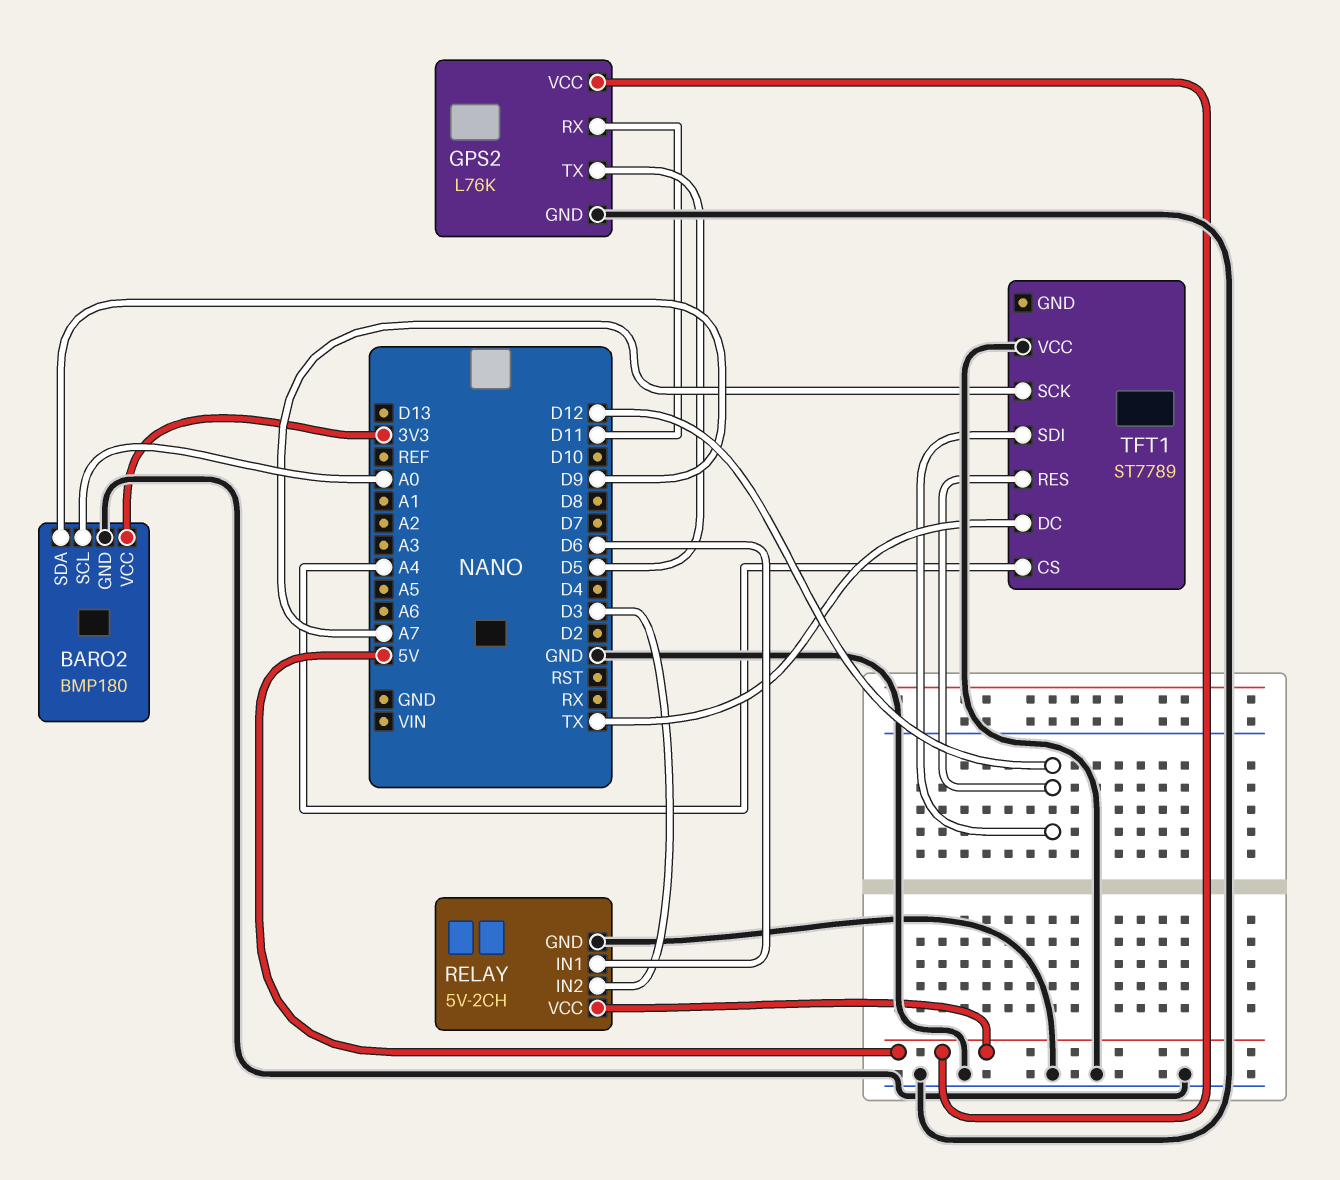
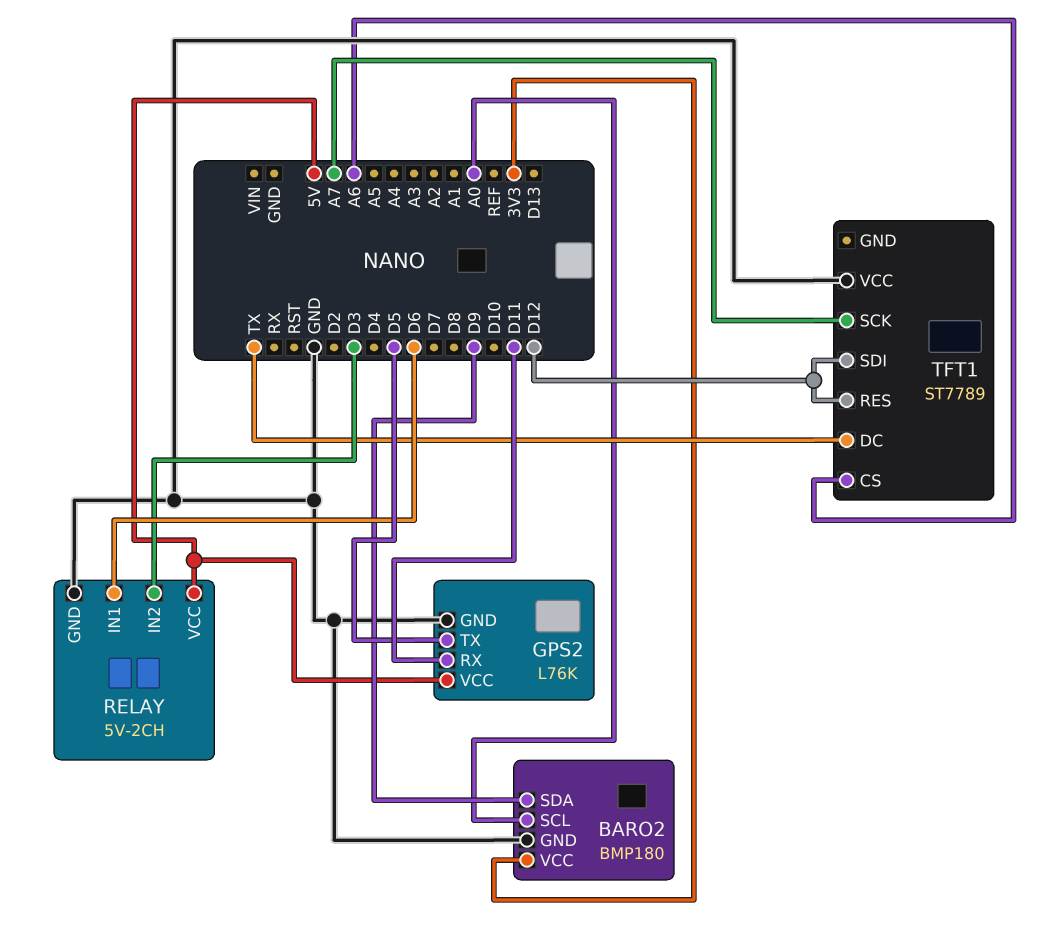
TFT1 pin CS: A4 -> A6

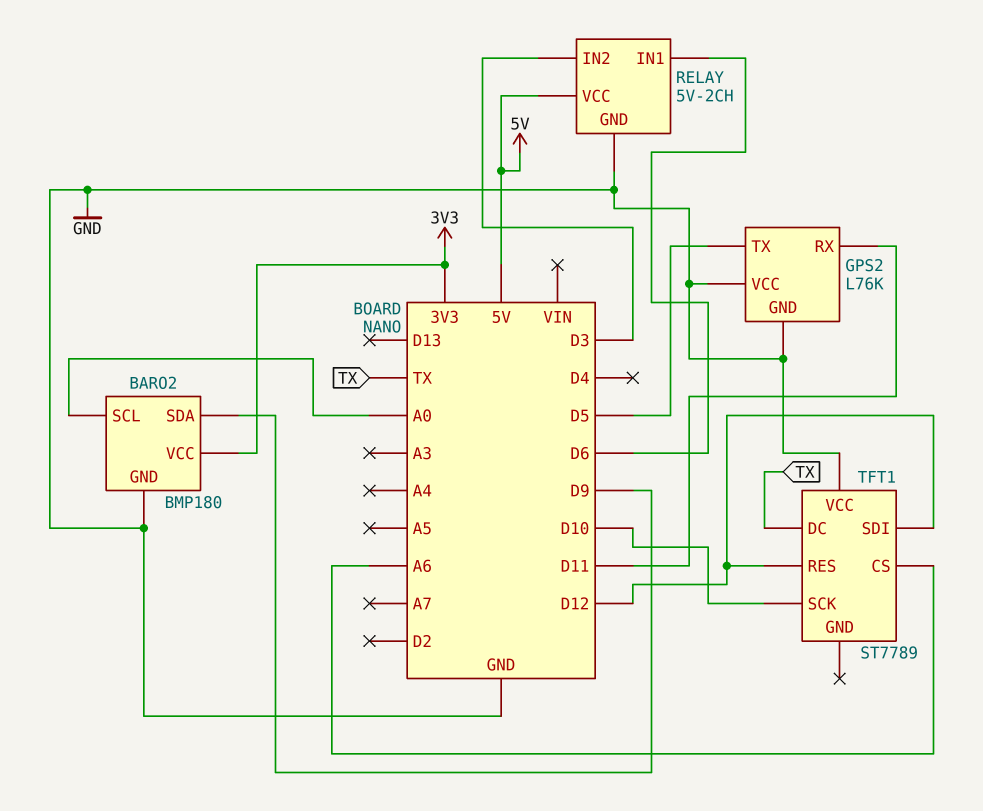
GPS2 pin VCC: 5V -> GND
TFT1 pin SCK: A7 -> D10

